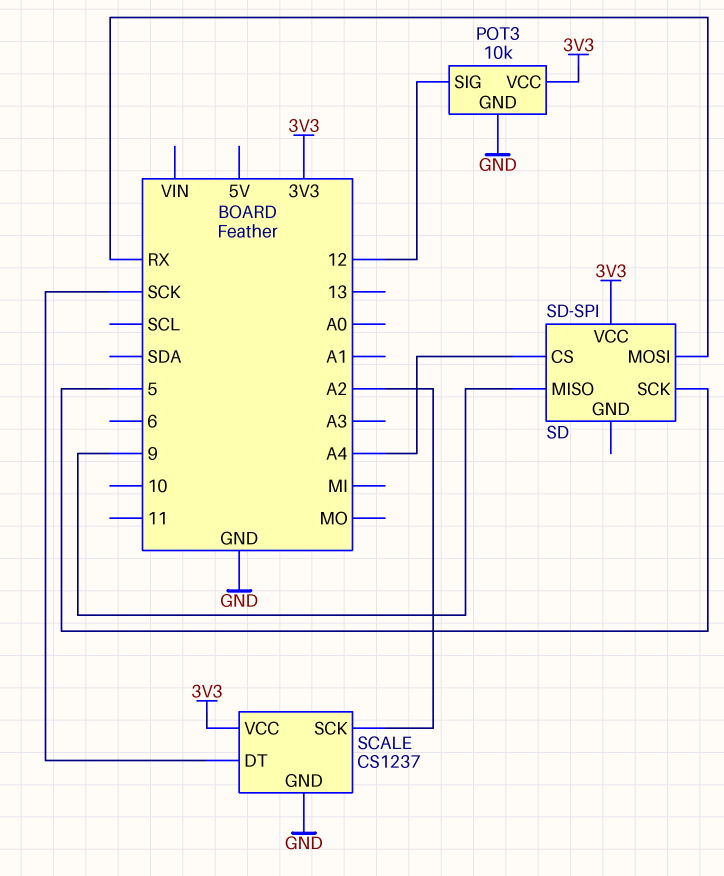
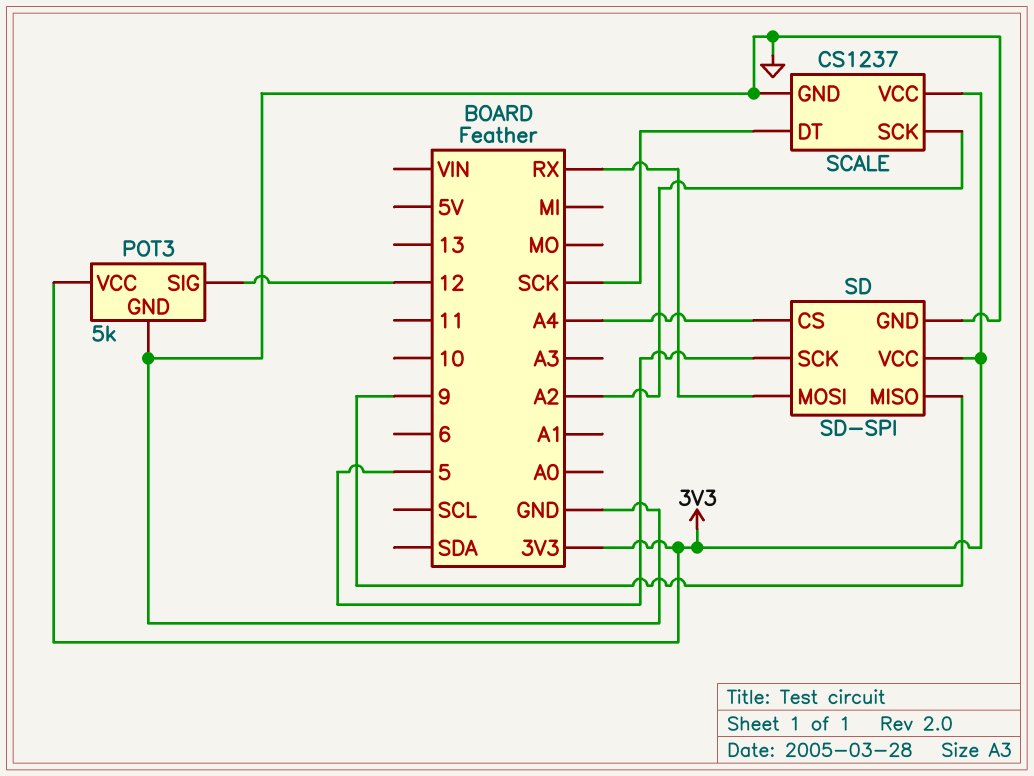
POT3: 10k -> 5k
SD pin GND: none -> GND

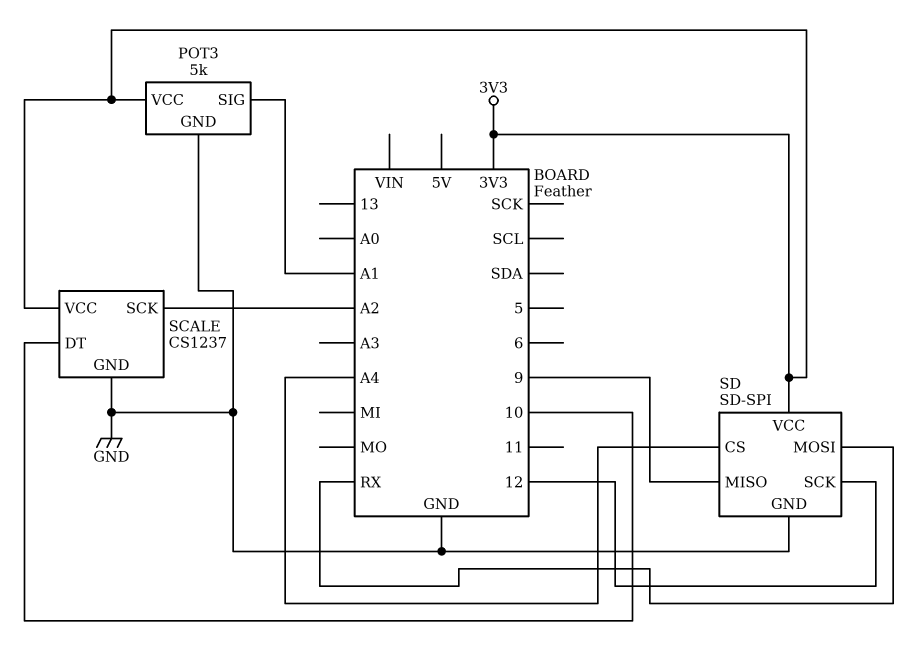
POT3 pin SIG: 12 -> A1
SCALE pin DT: SCK -> 10
SD pin SCK: 5 -> 12

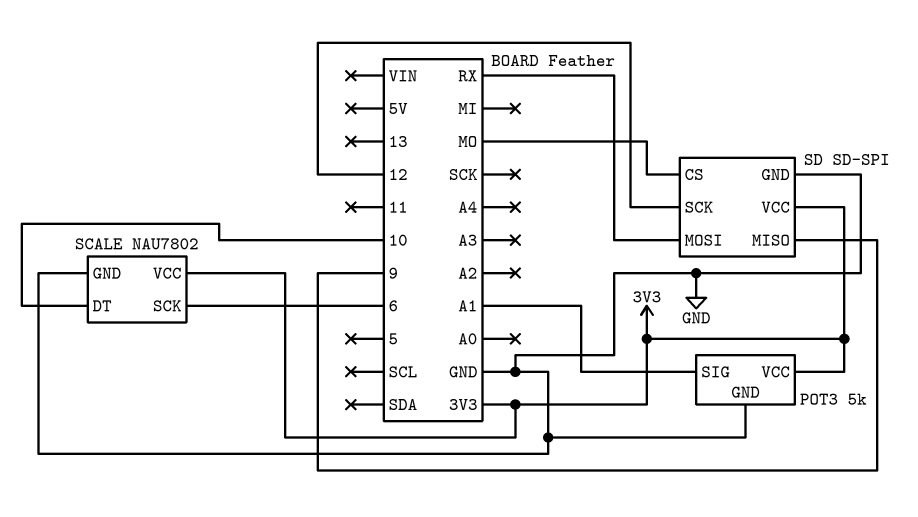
SCALE: CS1237 -> NAU7802
SCALE pin SCK: A2 -> 6
SD pin CS: A4 -> MO

